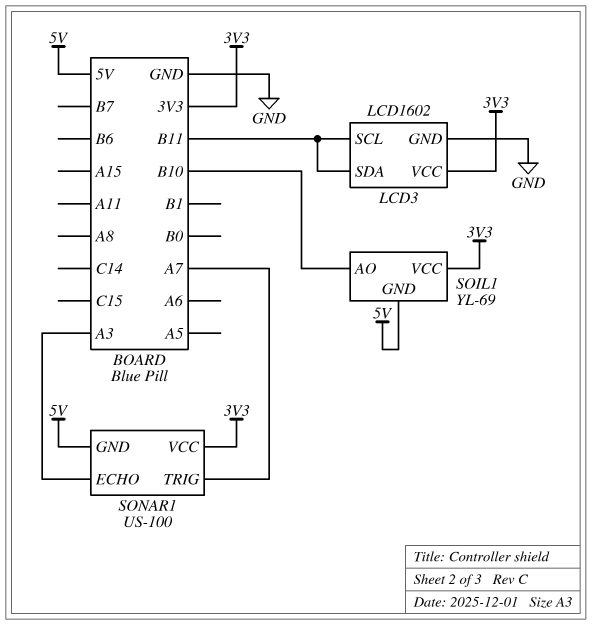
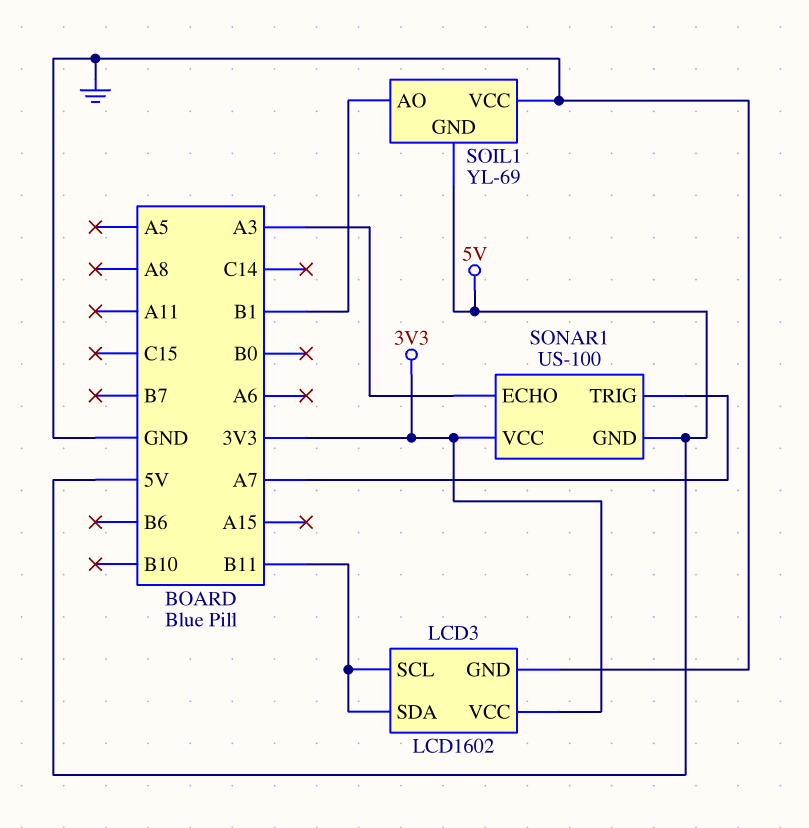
SOIL1 pin AO: B10 -> B1
SOIL1 pin VCC: 3V3 -> GND

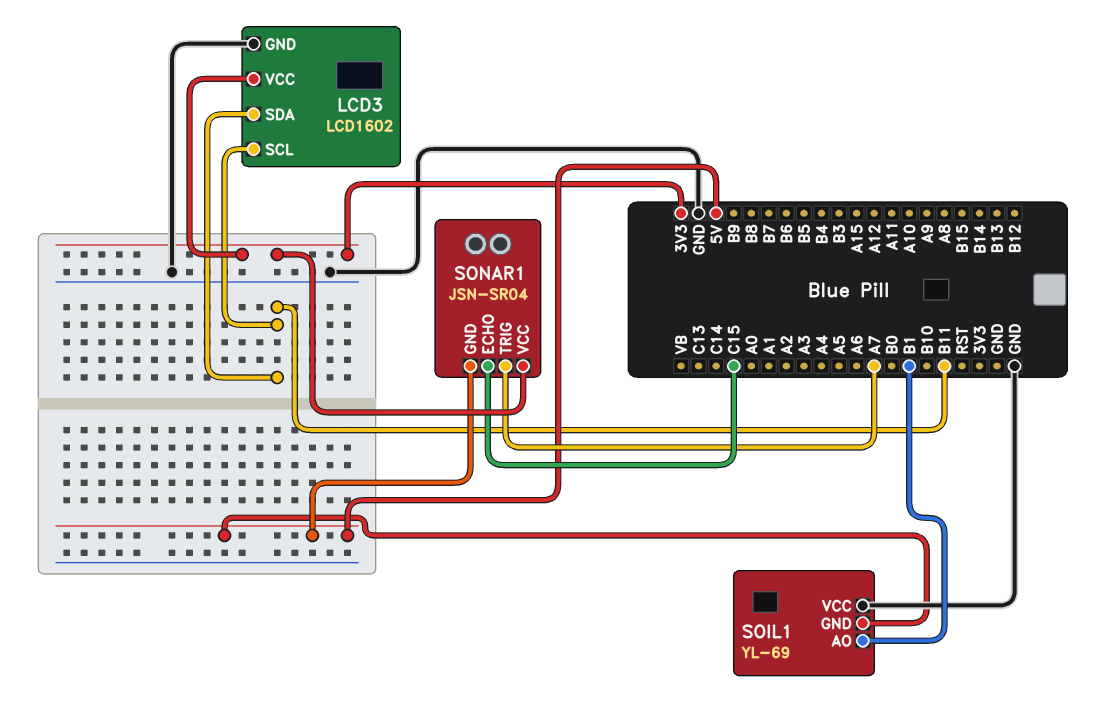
SONAR1: US-100 -> JSN-SR04
SONAR1 pin ECHO: A3 -> C15

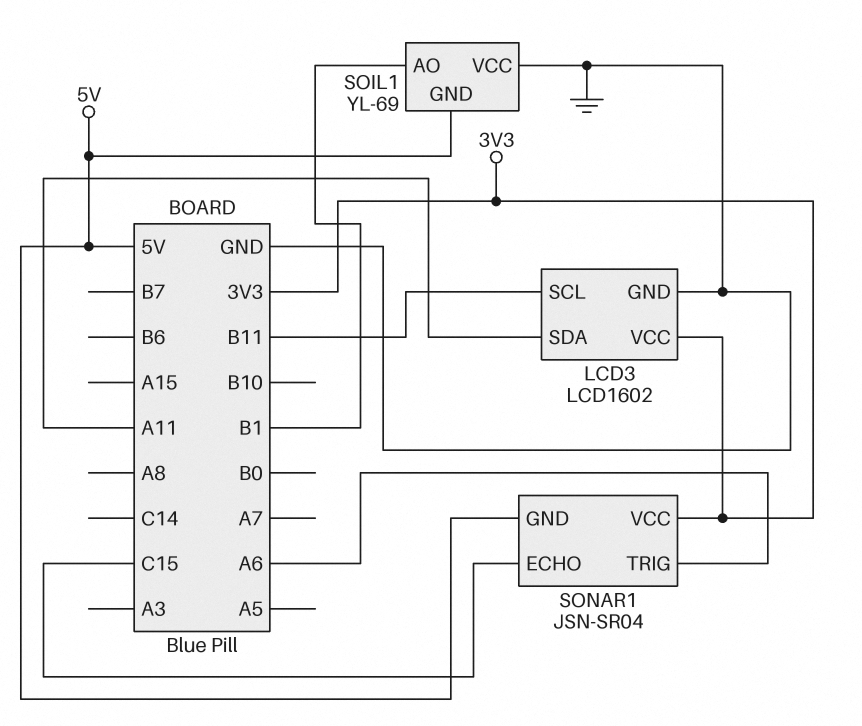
LCD3 pin SDA: B11 -> A11
SONAR1 pin TRIG: A7 -> A6

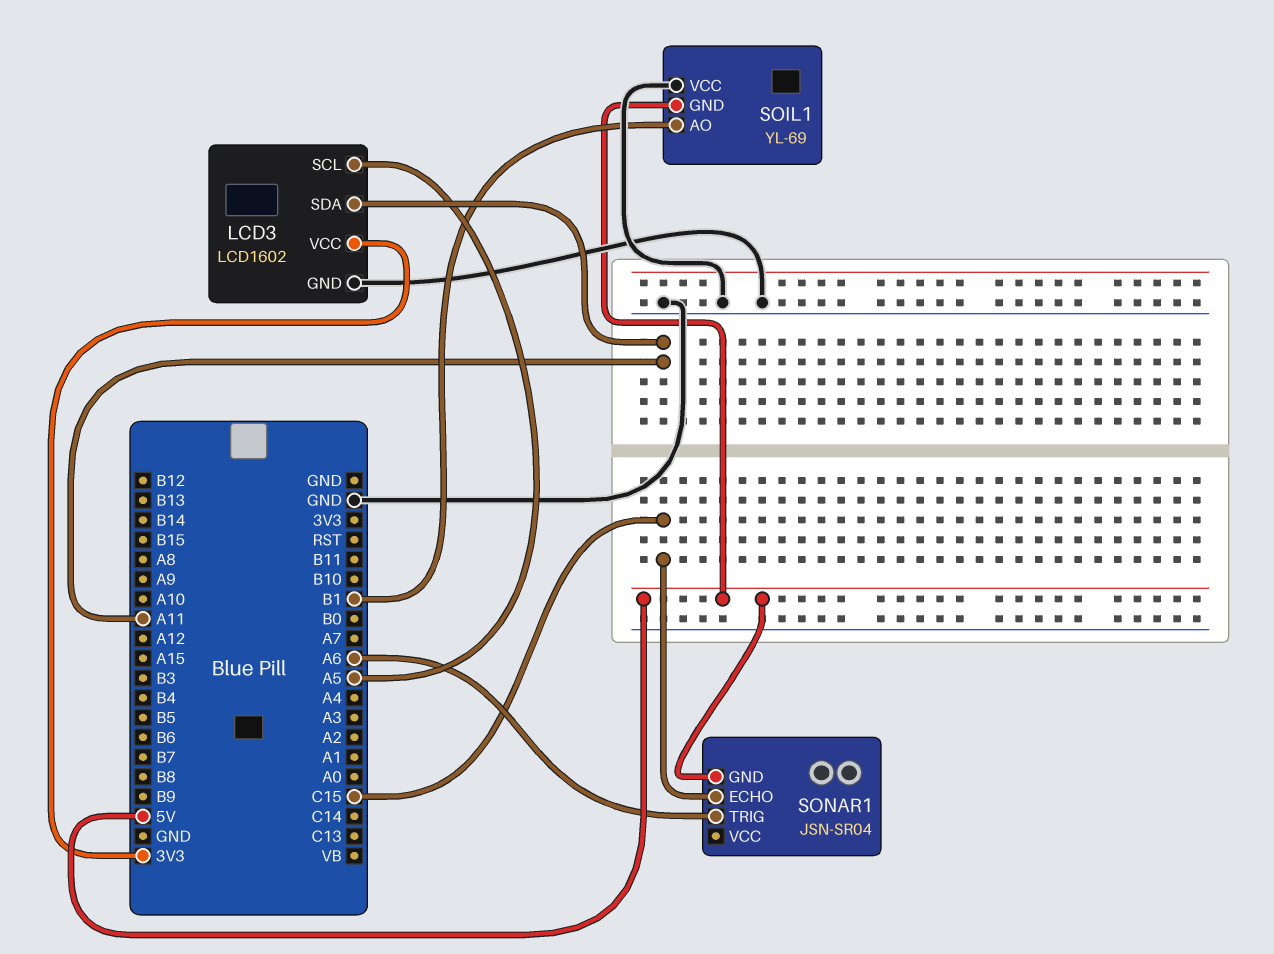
LCD3 pin SCL: B11 -> A5
SONAR1 pin VCC: 3V3 -> none

